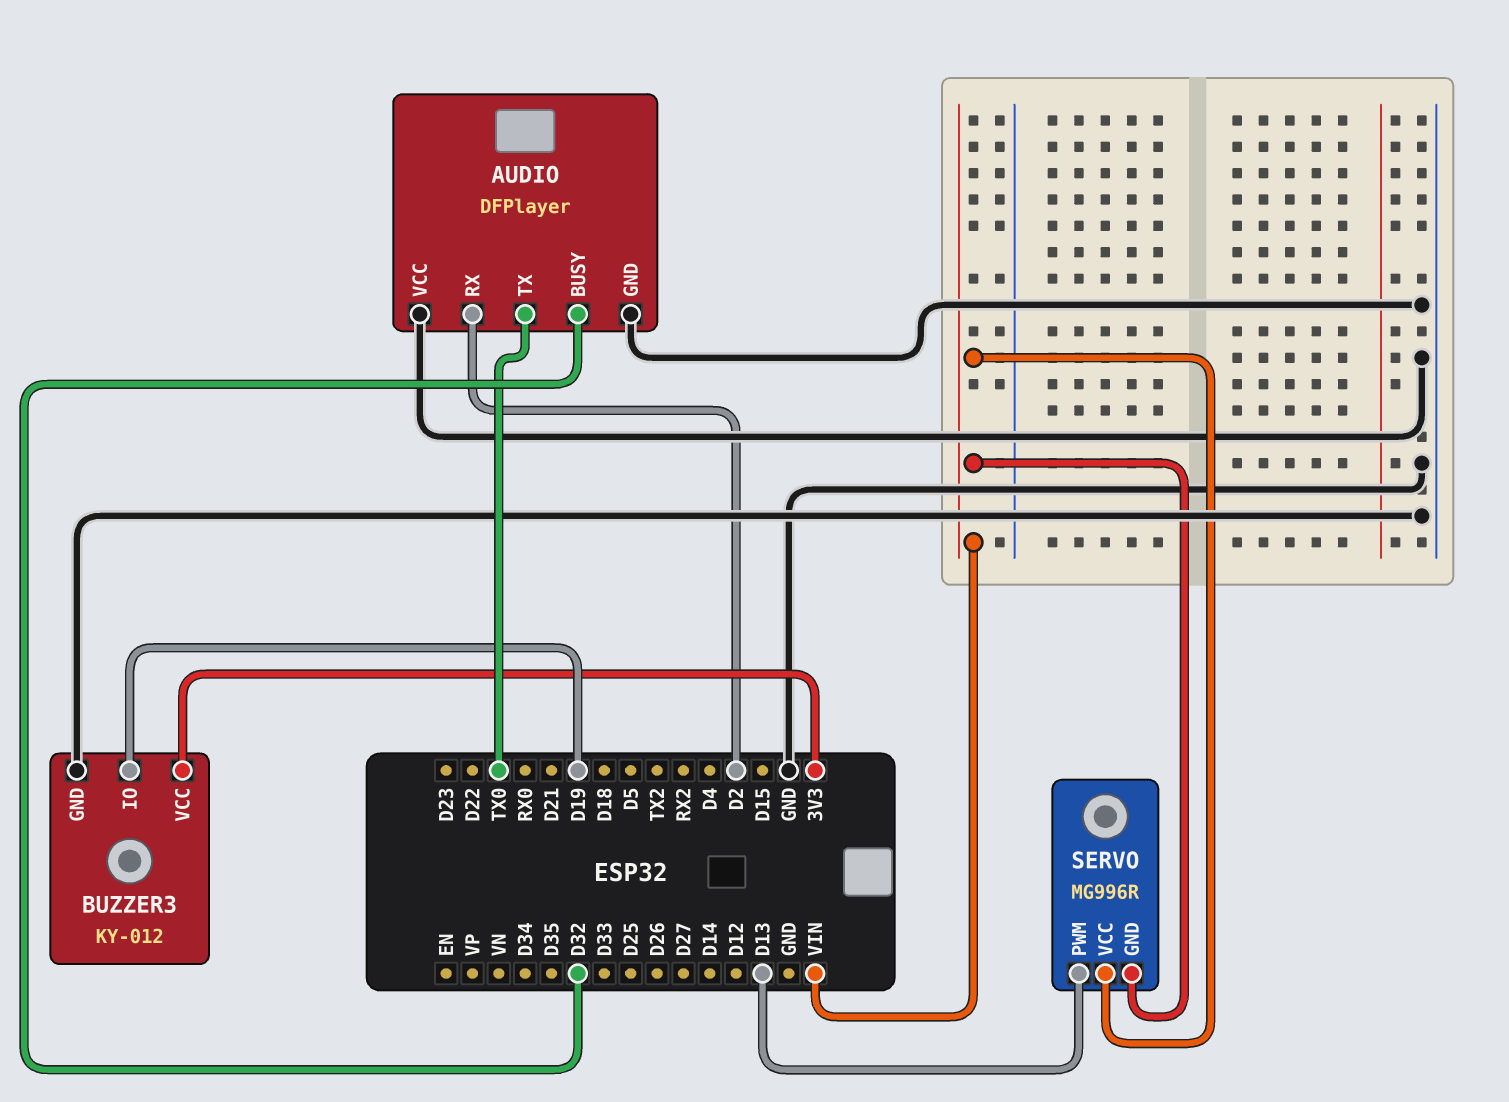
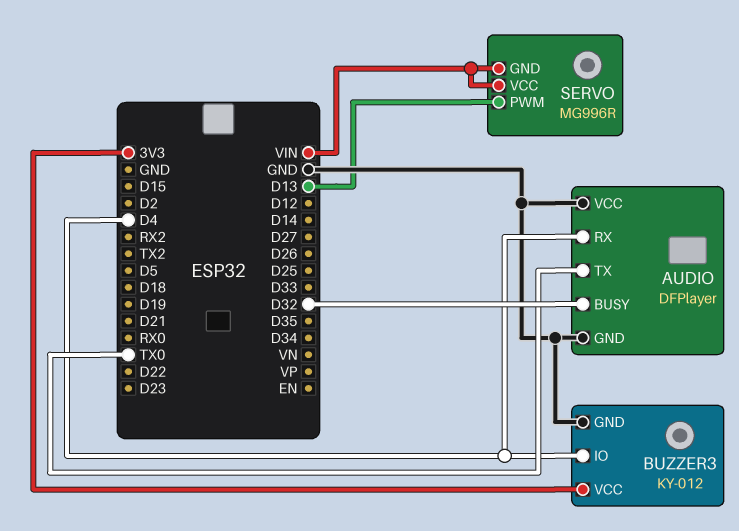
AUDIO pin RX: D2 -> D4
BUZZER3 pin IO: D19 -> D4

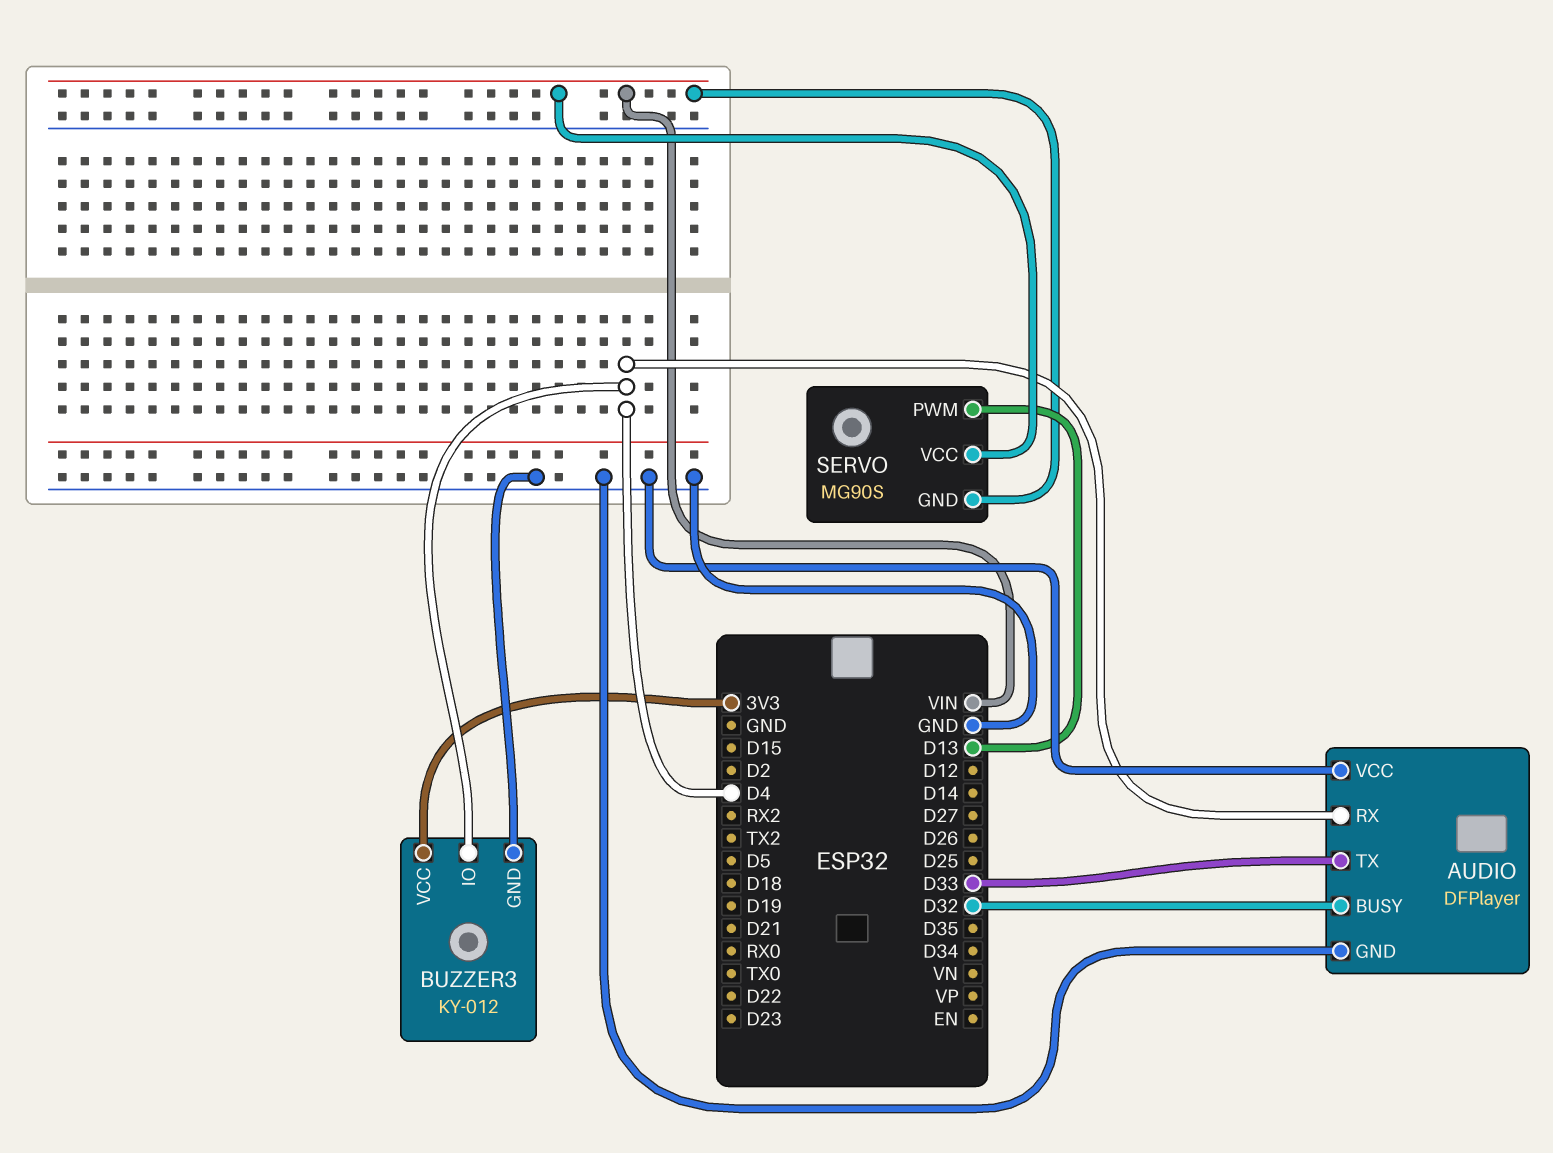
AUDIO pin TX: TX0 -> D33
SERVO: MG996R -> MG90S

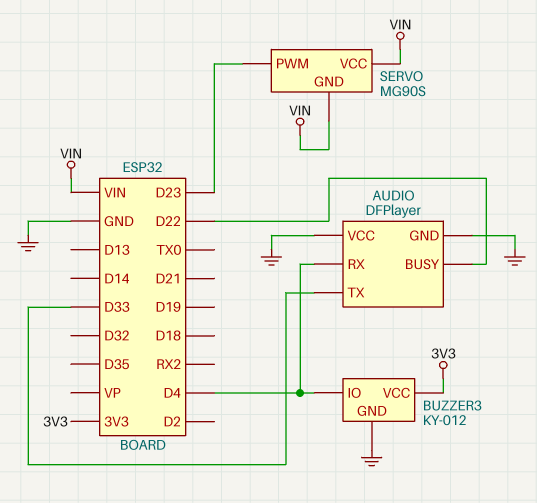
AUDIO pin BUSY: D32 -> D22
SERVO pin PWM: D13 -> D23

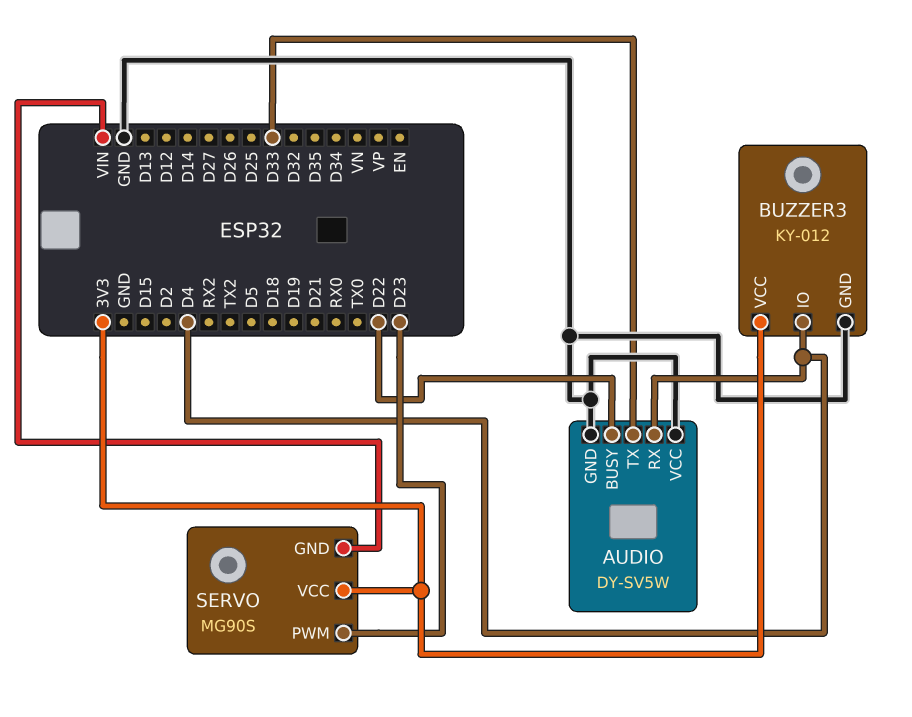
AUDIO: DFPlayer -> DY-SV5W
SERVO pin VCC: VIN -> 3V3

